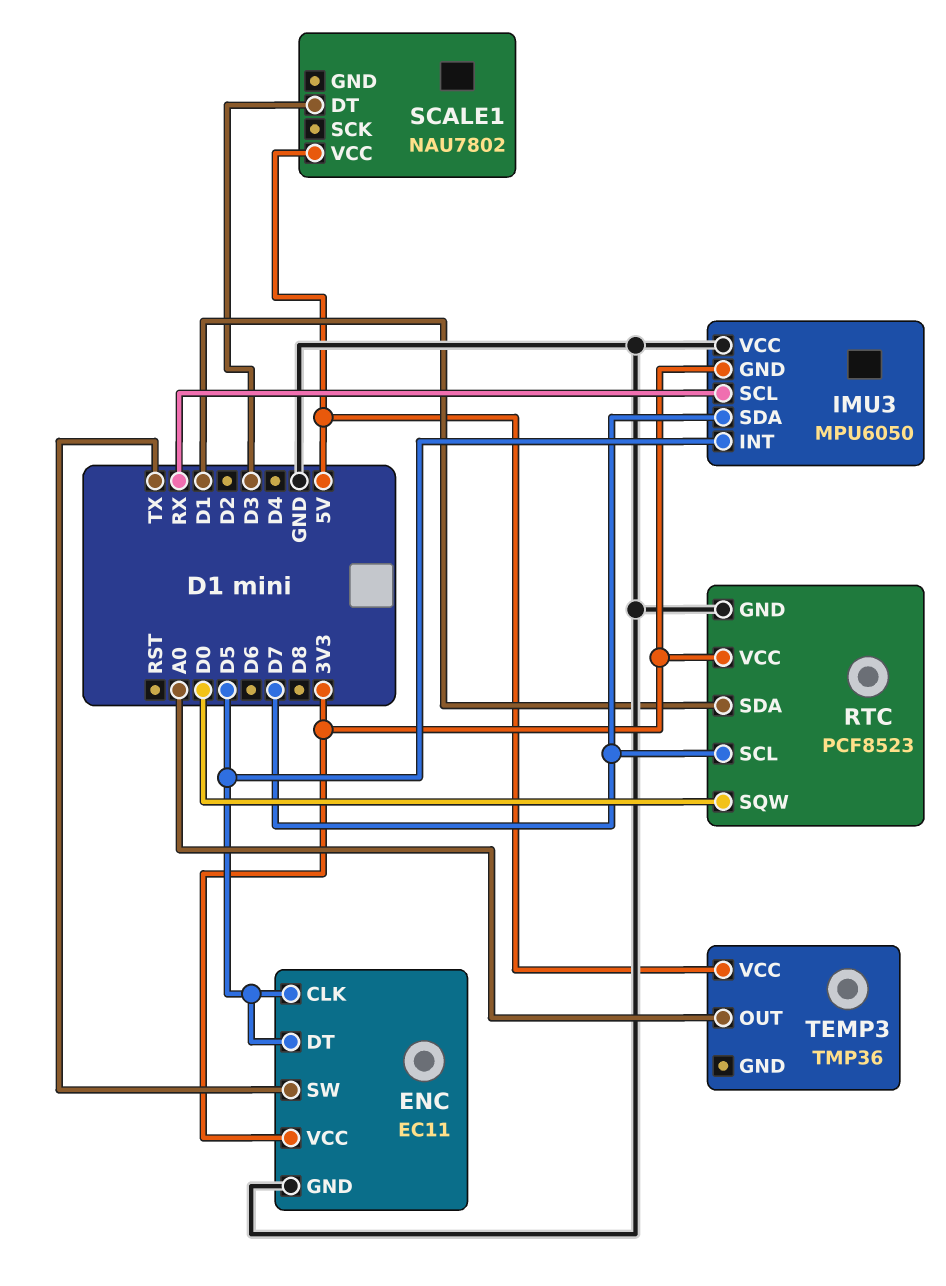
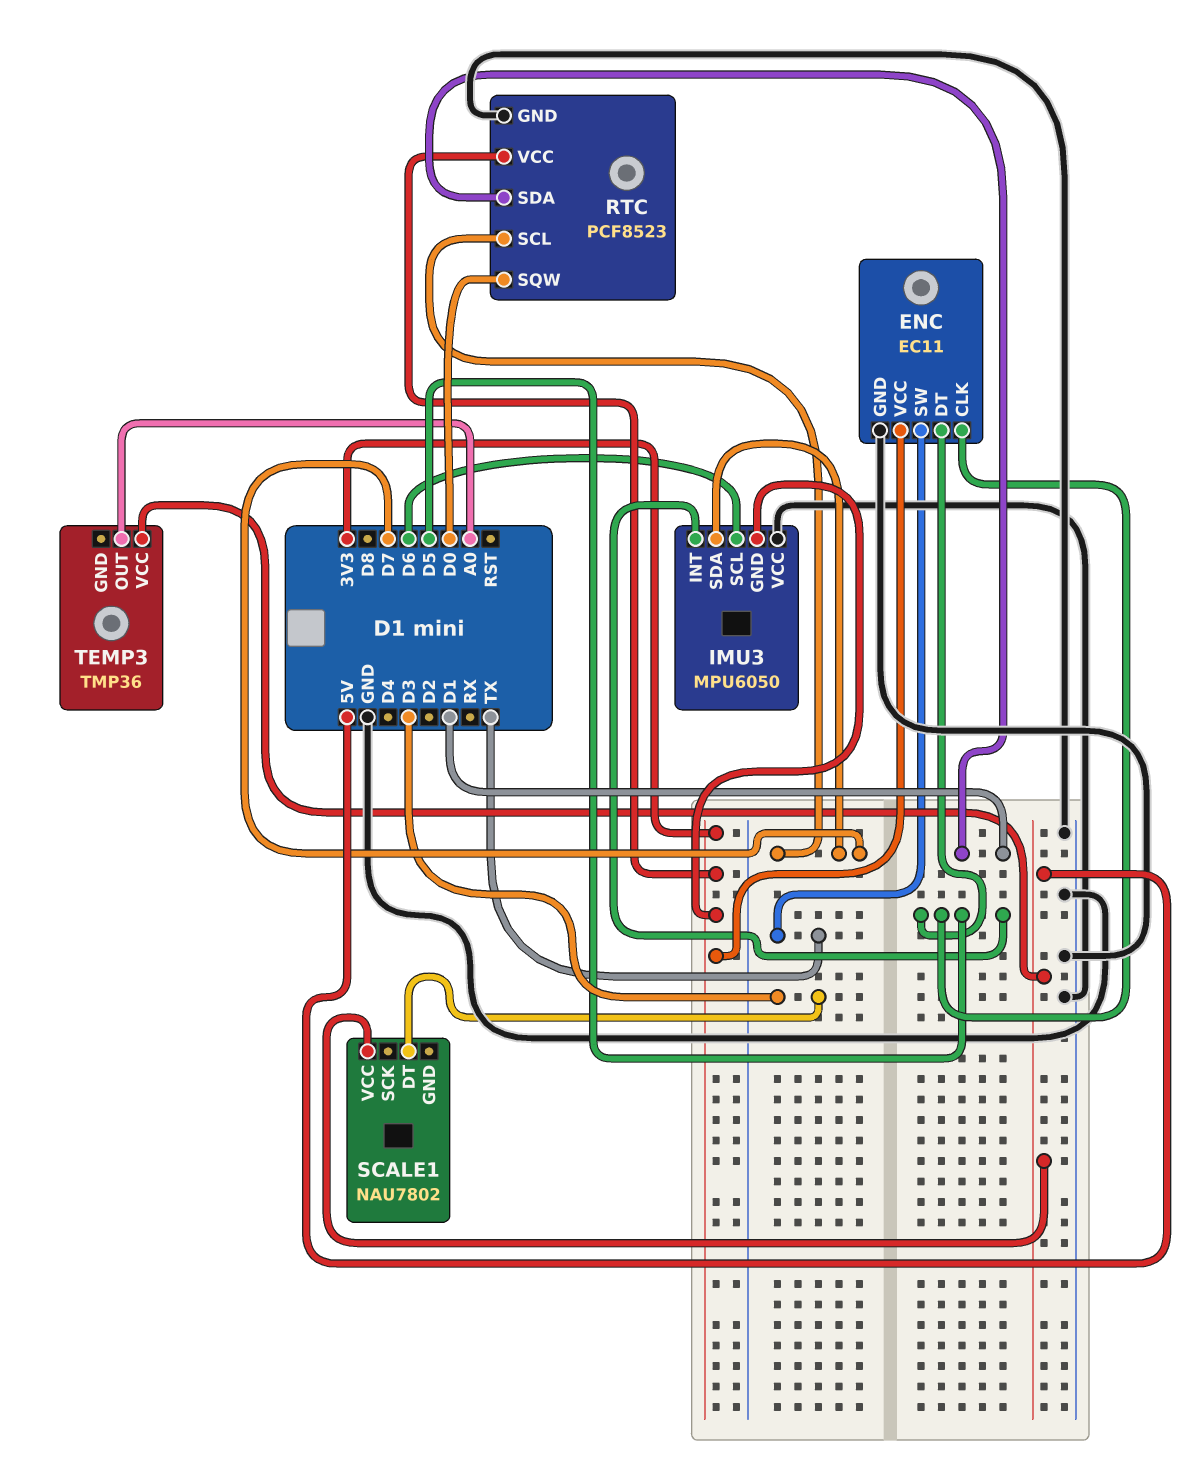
IMU3 pin SCL: RX -> D6

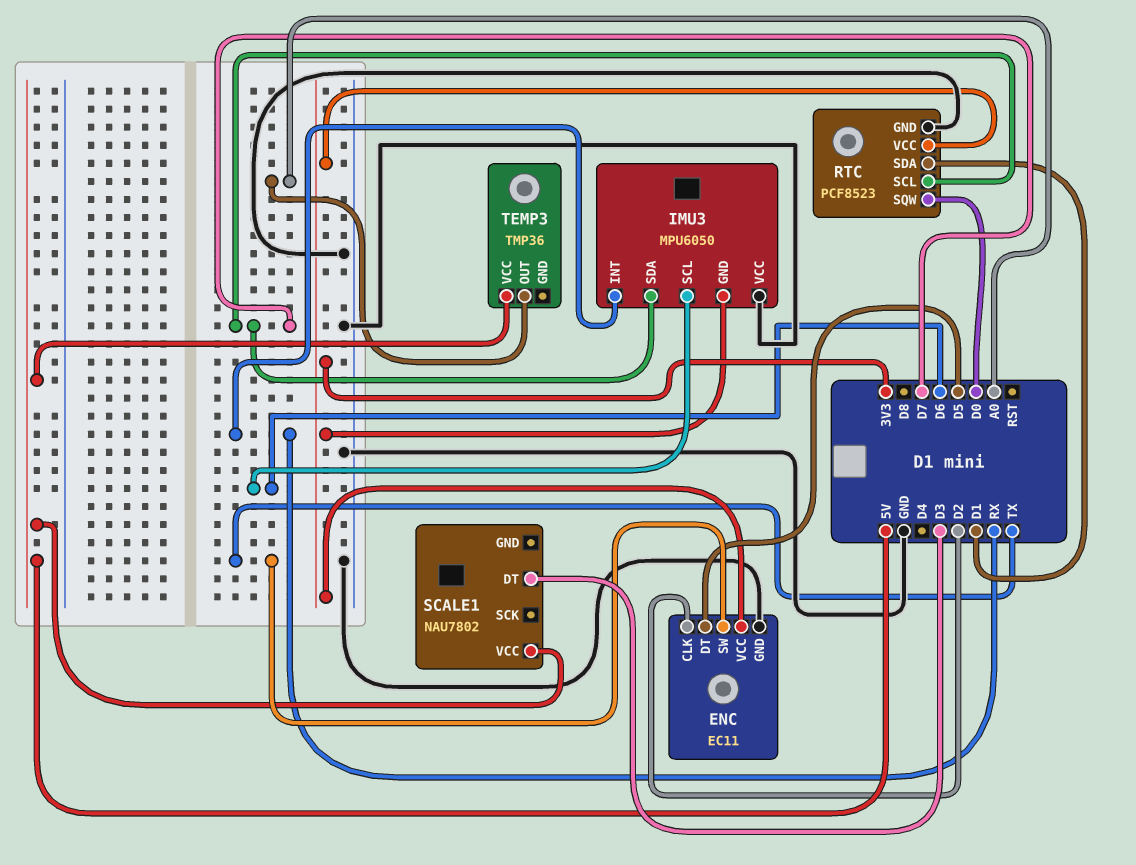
ENC pin CLK: D5 -> D2
IMU3 pin INT: D5 -> RX

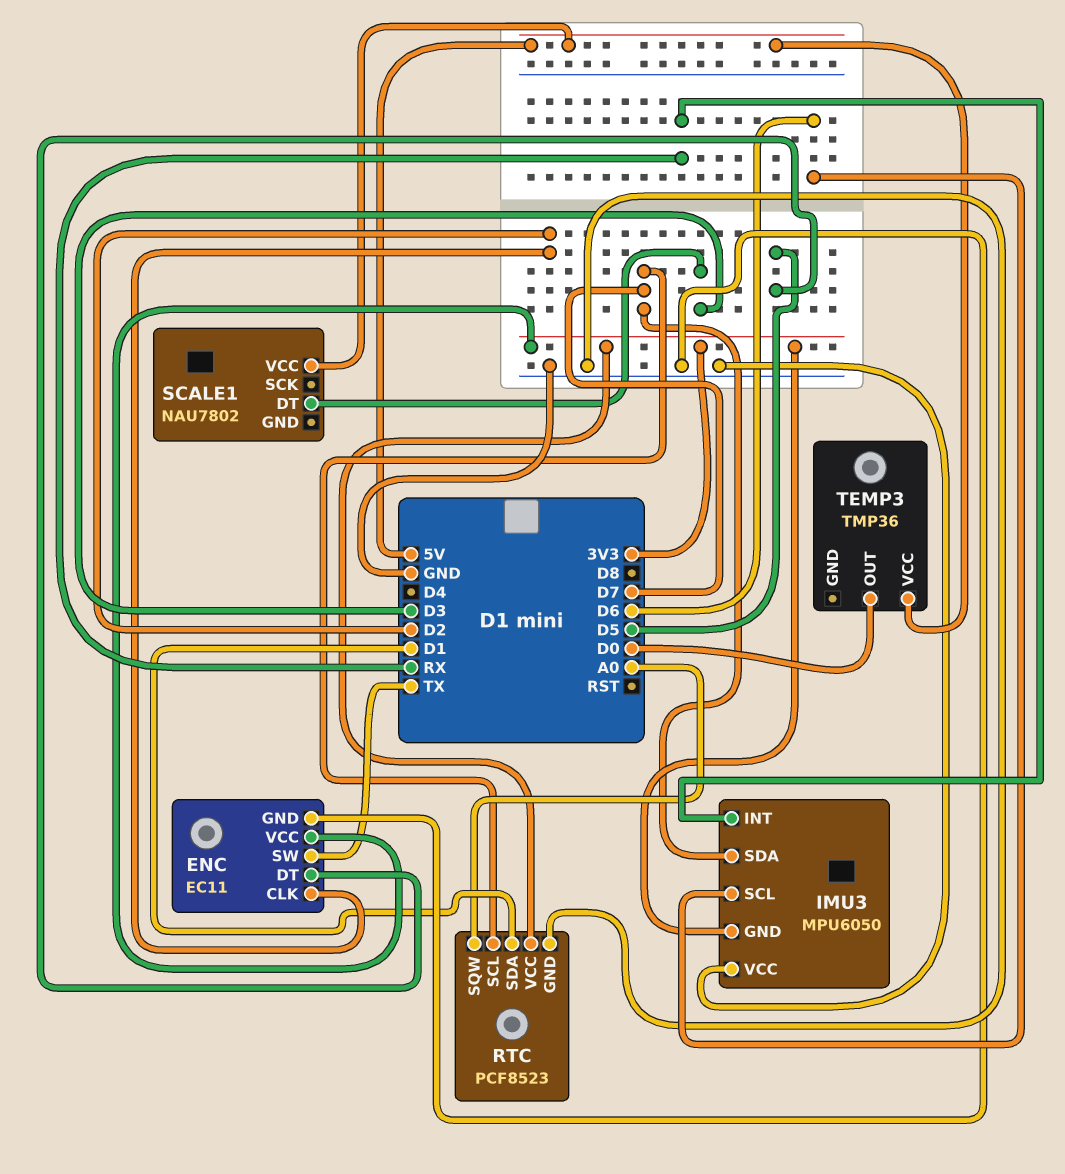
RTC pin SQW: D0 -> A0
TEMP3 pin OUT: A0 -> D0

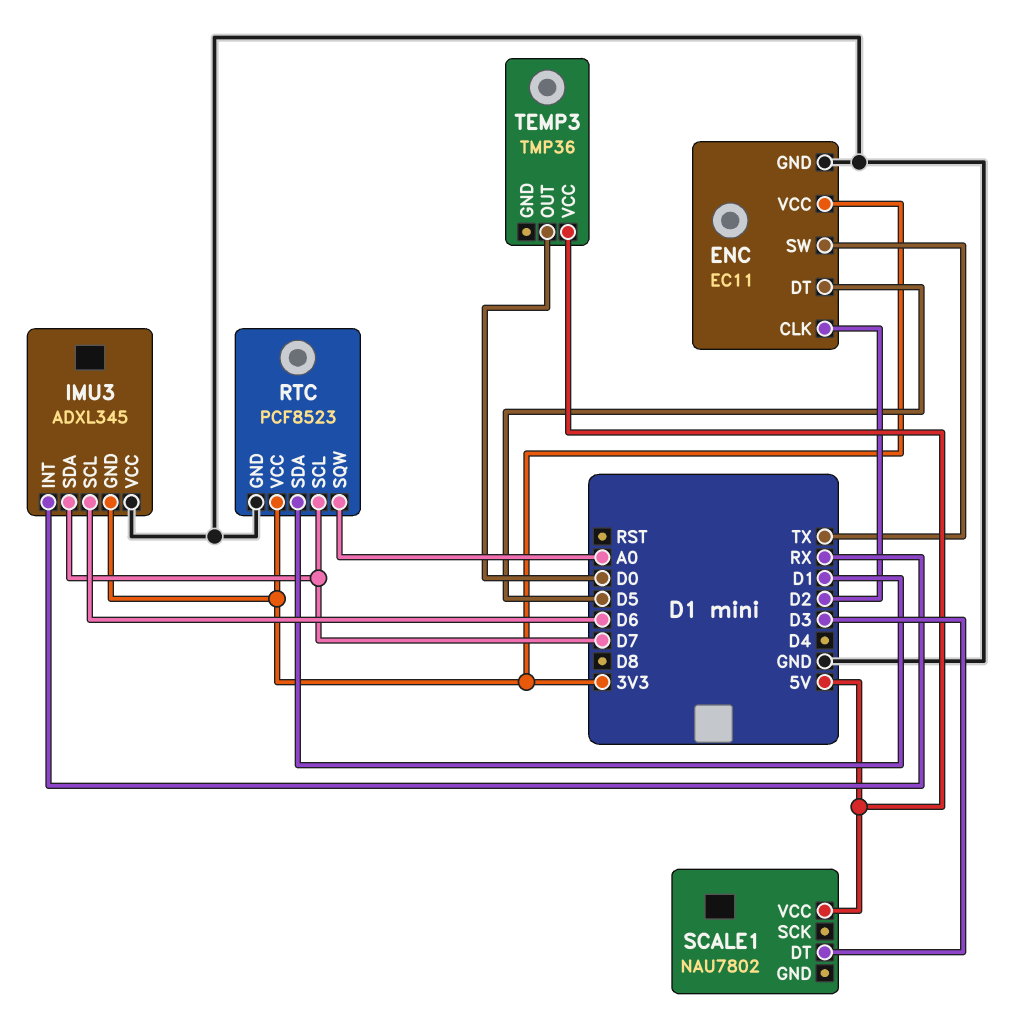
IMU3: MPU6050 -> ADXL345

